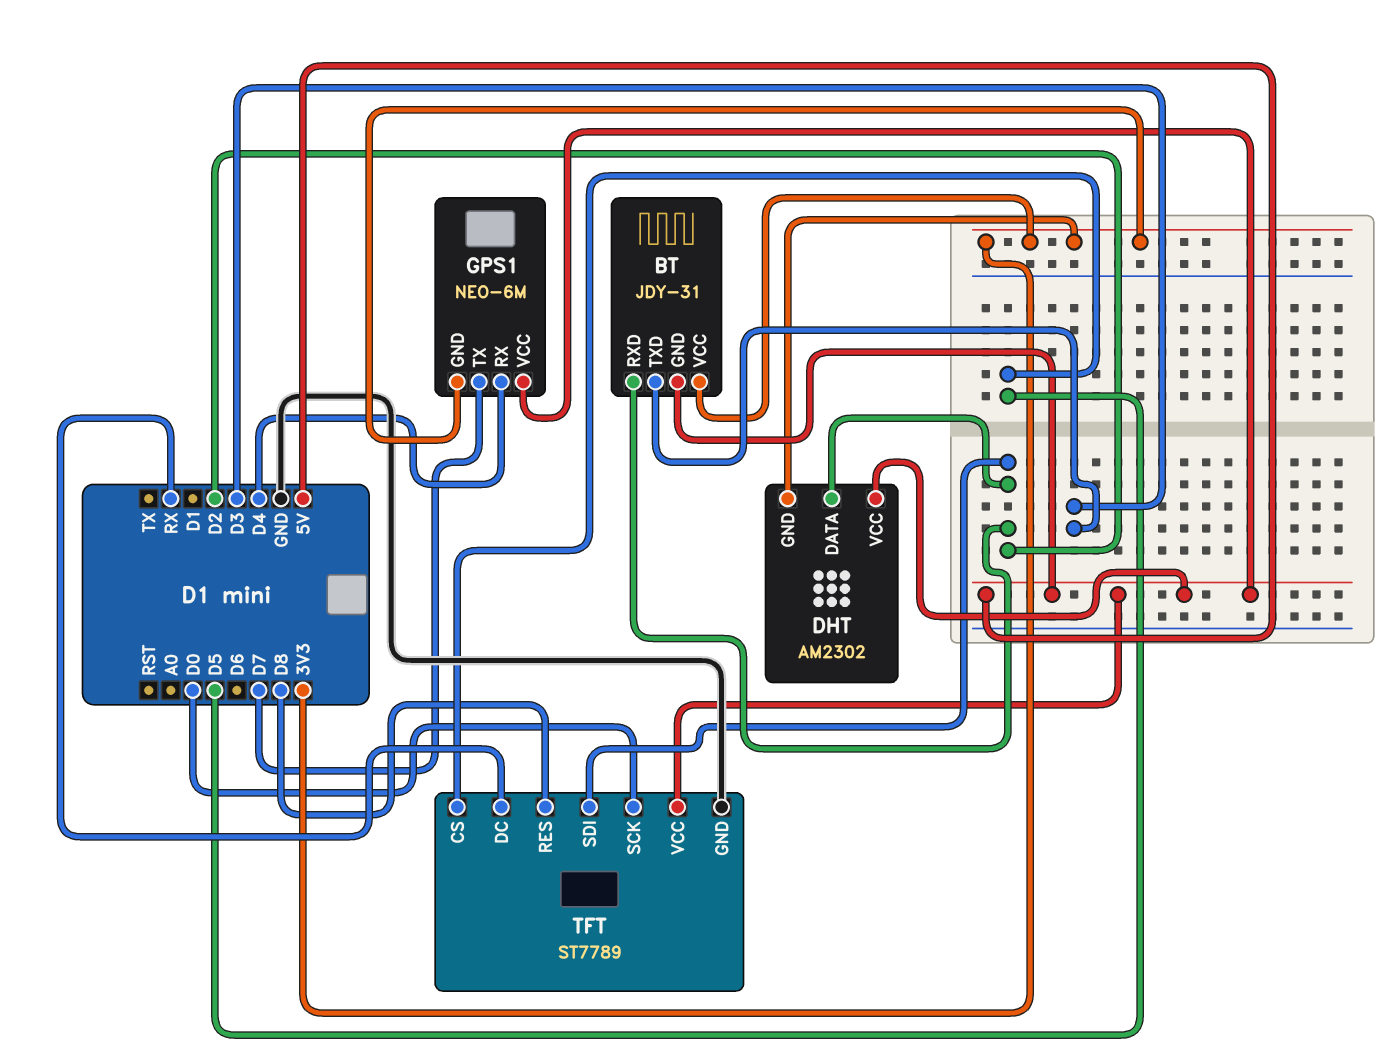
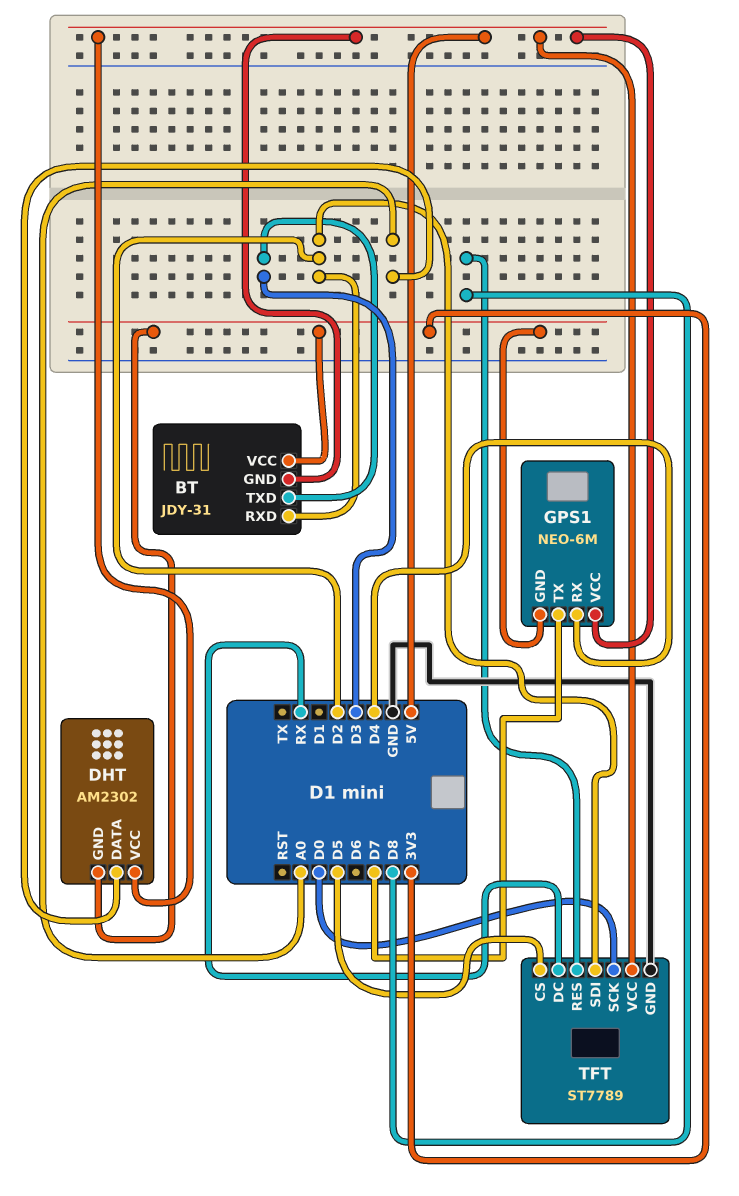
DHT pin DATA: D2 -> A0

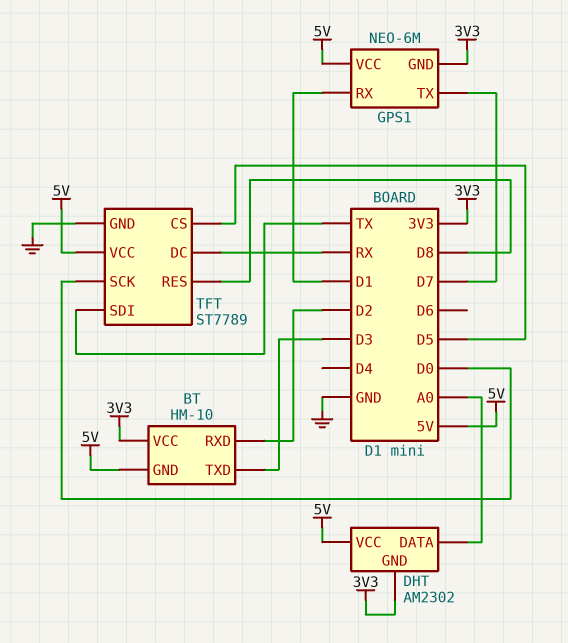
BT: JDY-31 -> HM-10
GPS1 pin RX: D4 -> D1
TFT pin SDI: D2 -> TX

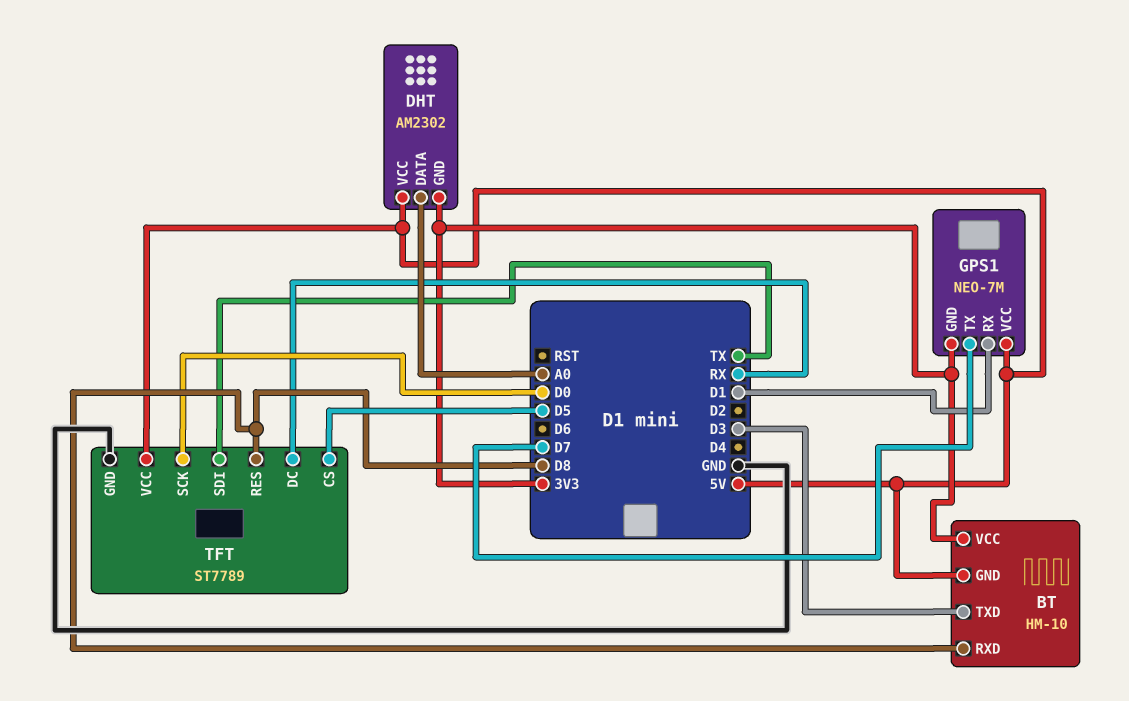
BT pin RXD: D2 -> D8
GPS1: NEO-6M -> NEO-7M

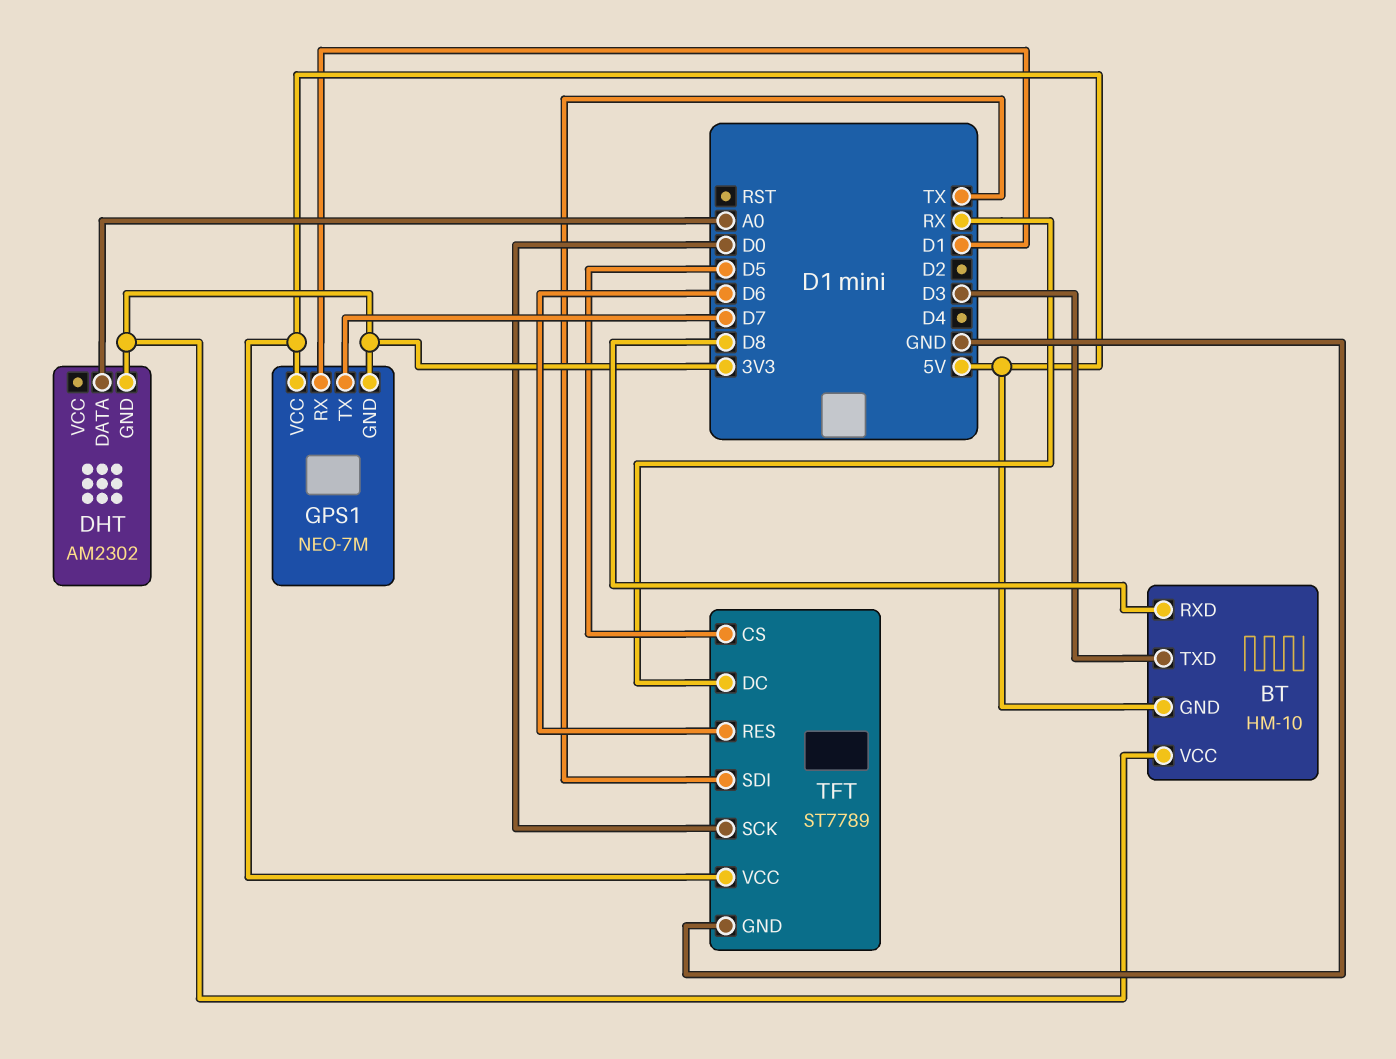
DHT pin VCC: 5V -> none
TFT pin RES: D8 -> D6

